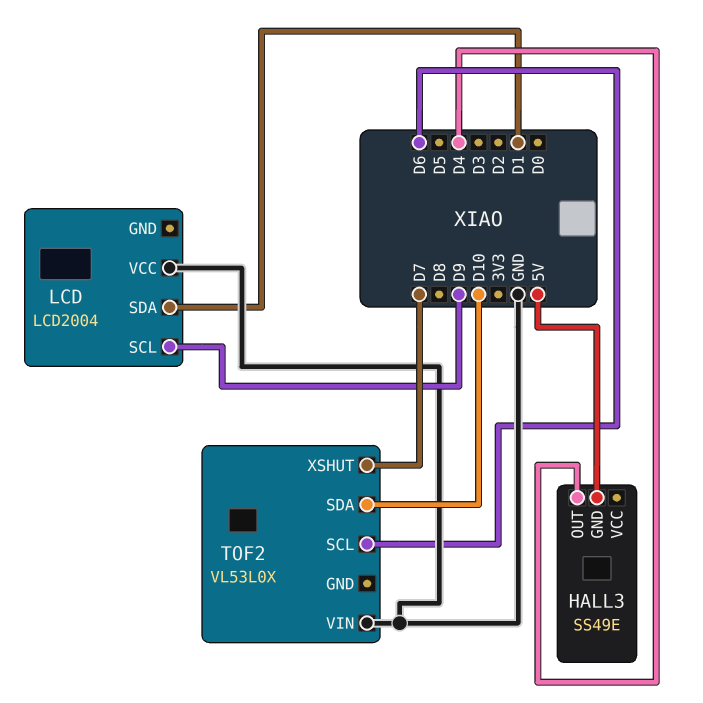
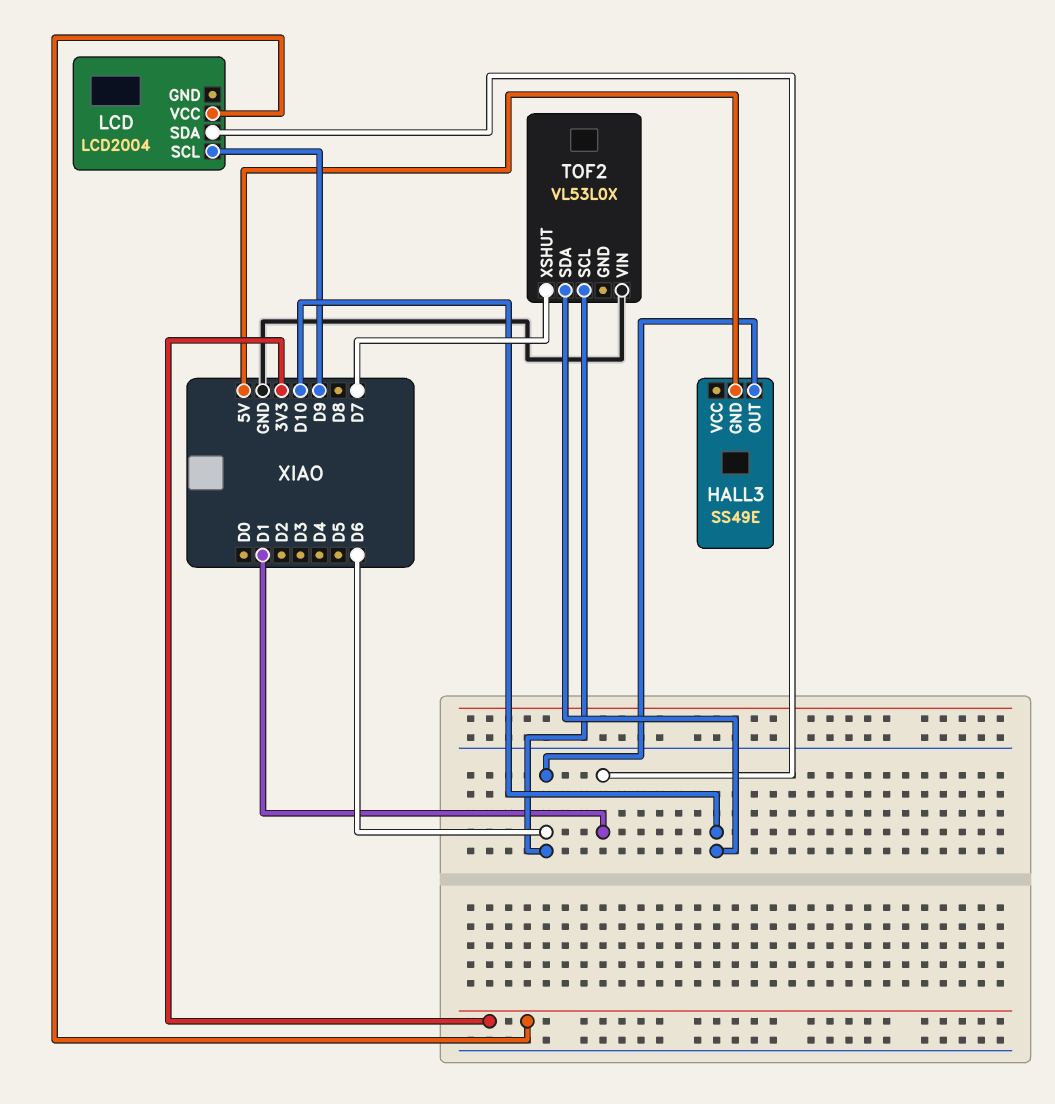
HALL3 pin OUT: D4 -> D6
LCD pin VCC: GND -> 3V3

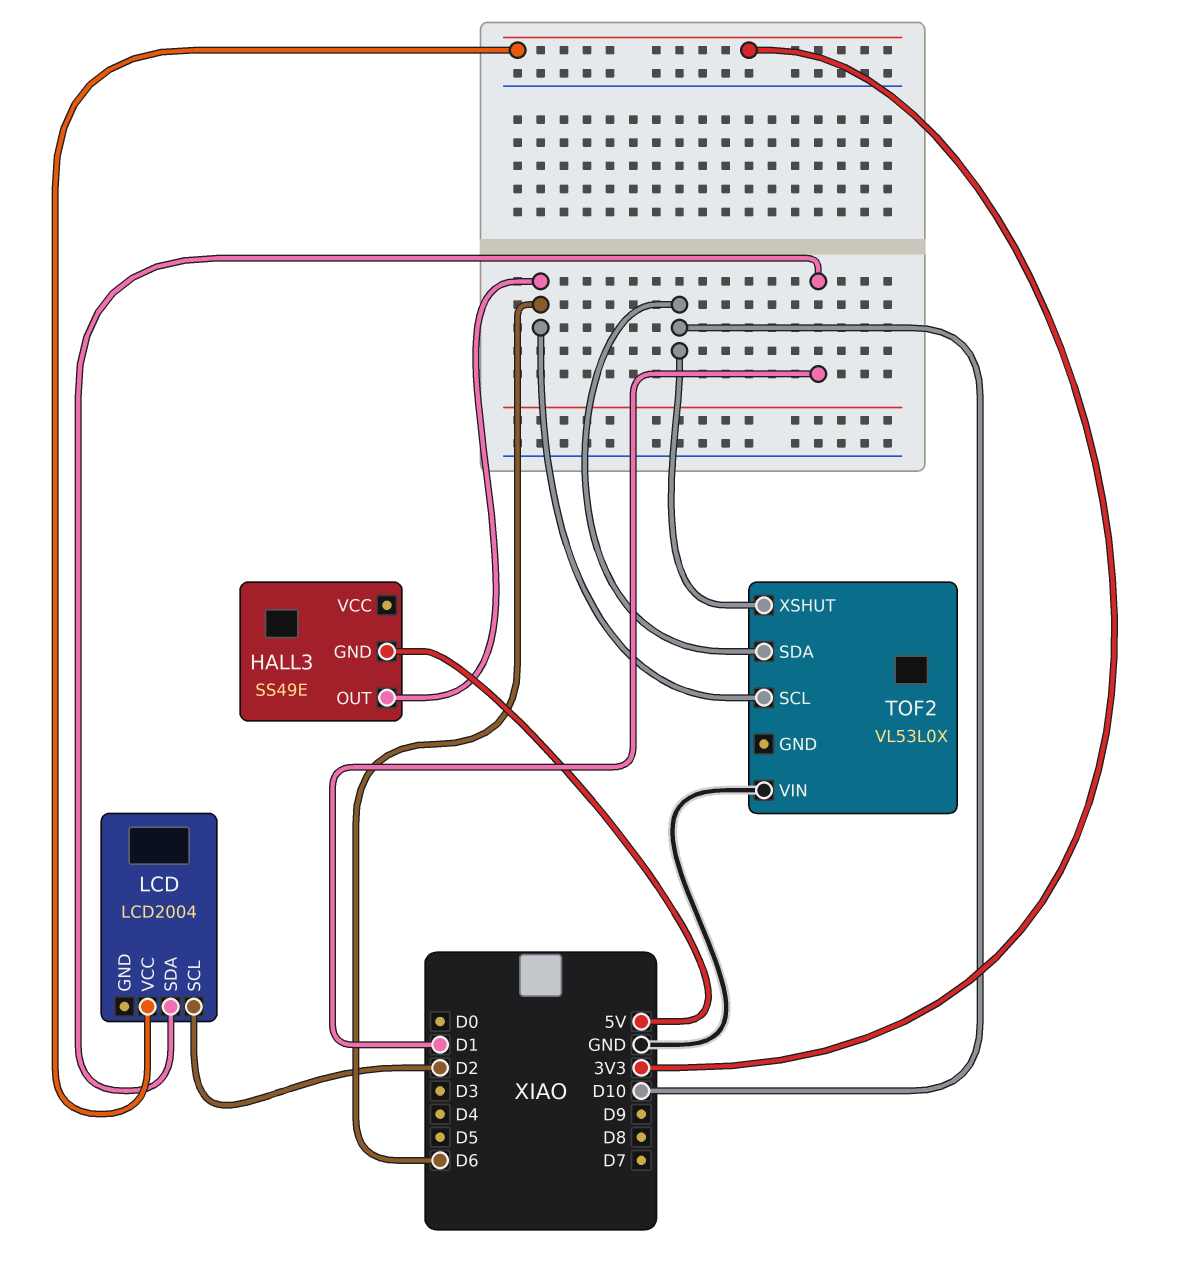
LCD pin SCL: D9 -> D2
TOF2 pin XSHUT: D7 -> D10

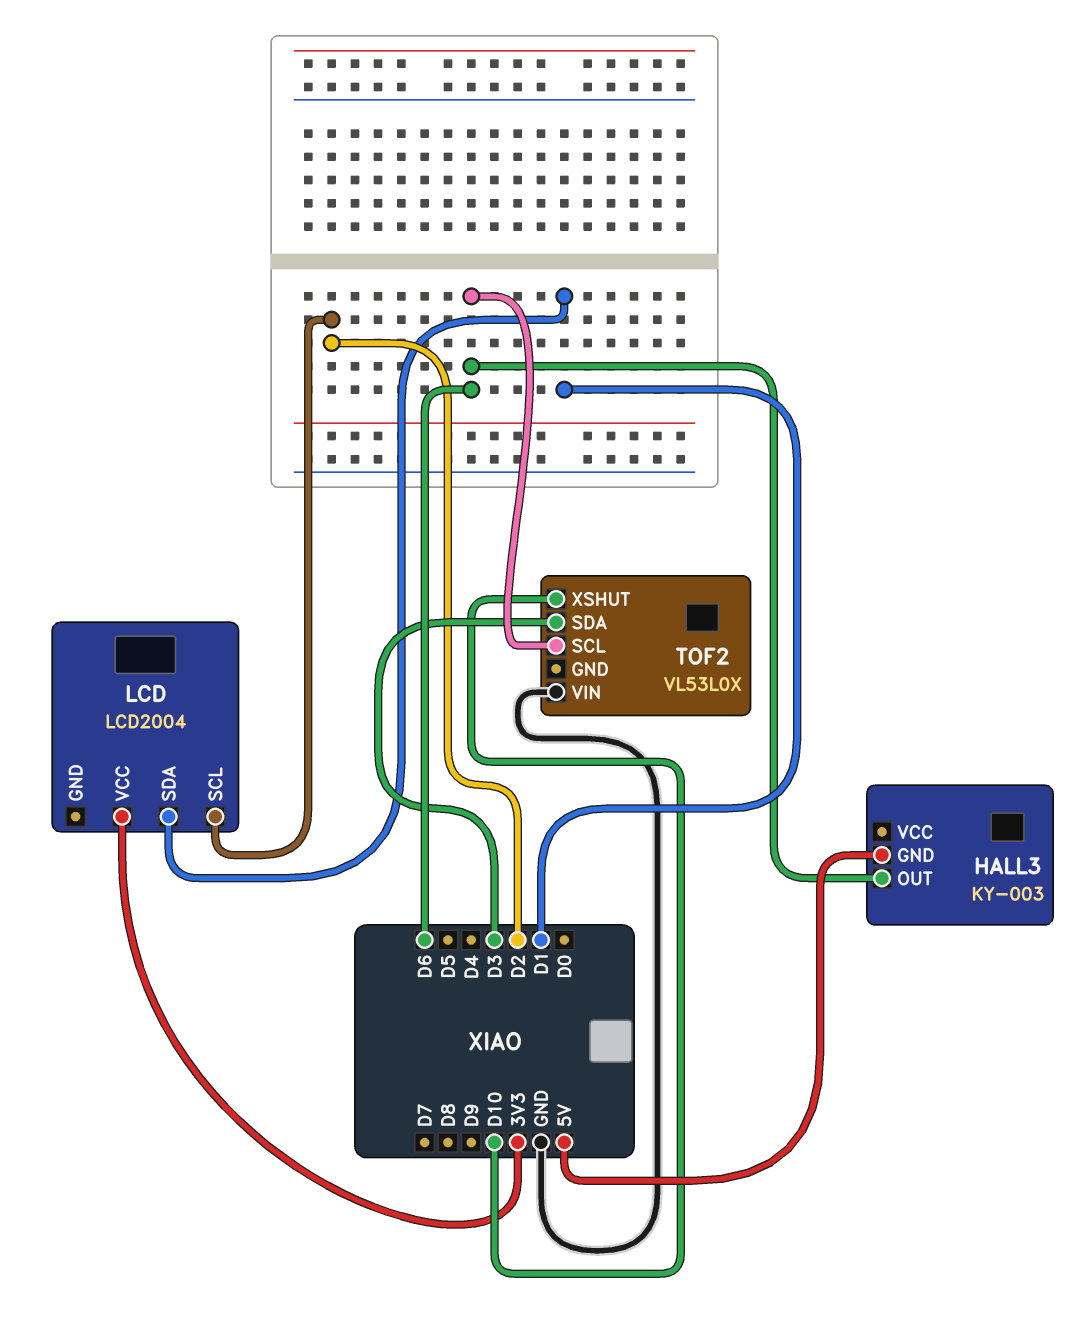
HALL3: SS49E -> KY-003
TOF2 pin SDA: D10 -> D3

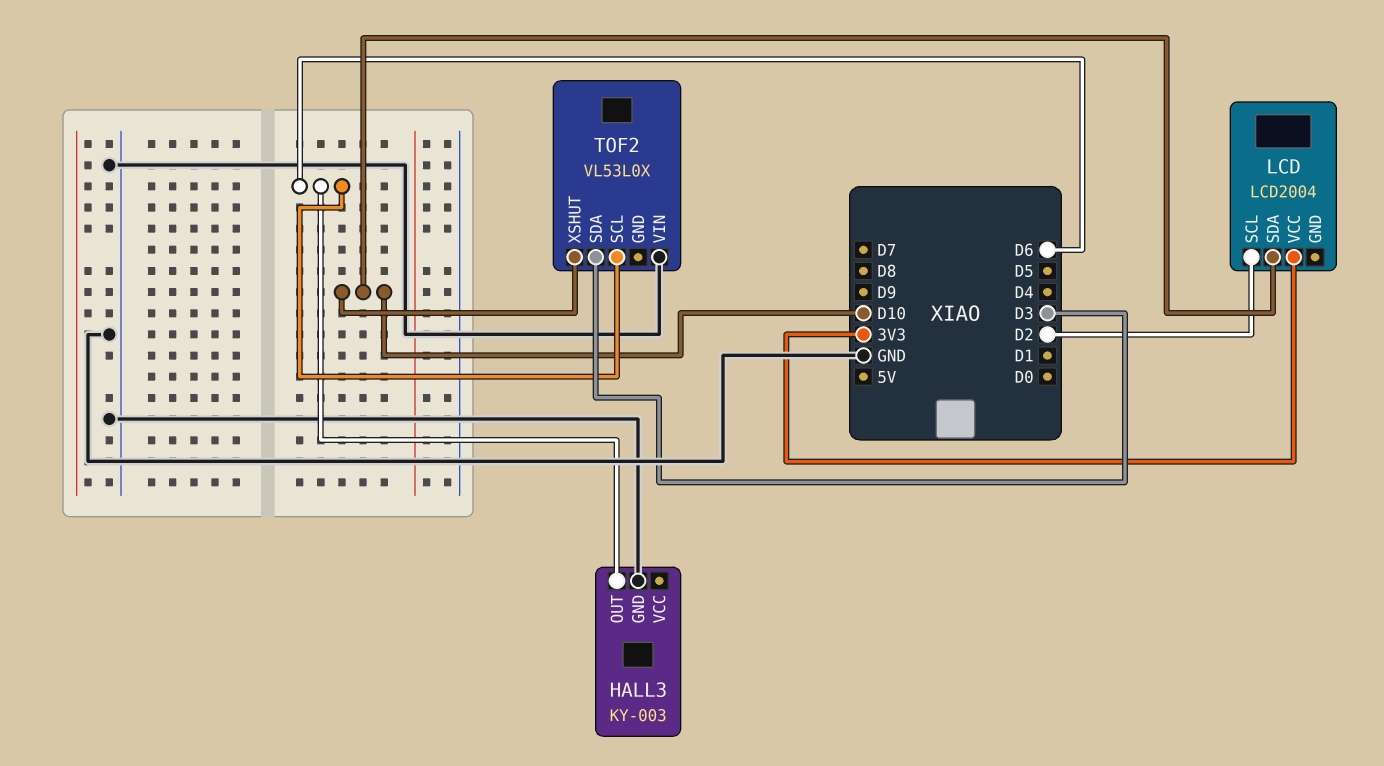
HALL3 pin GND: 5V -> GND
LCD pin SDA: D1 -> D10

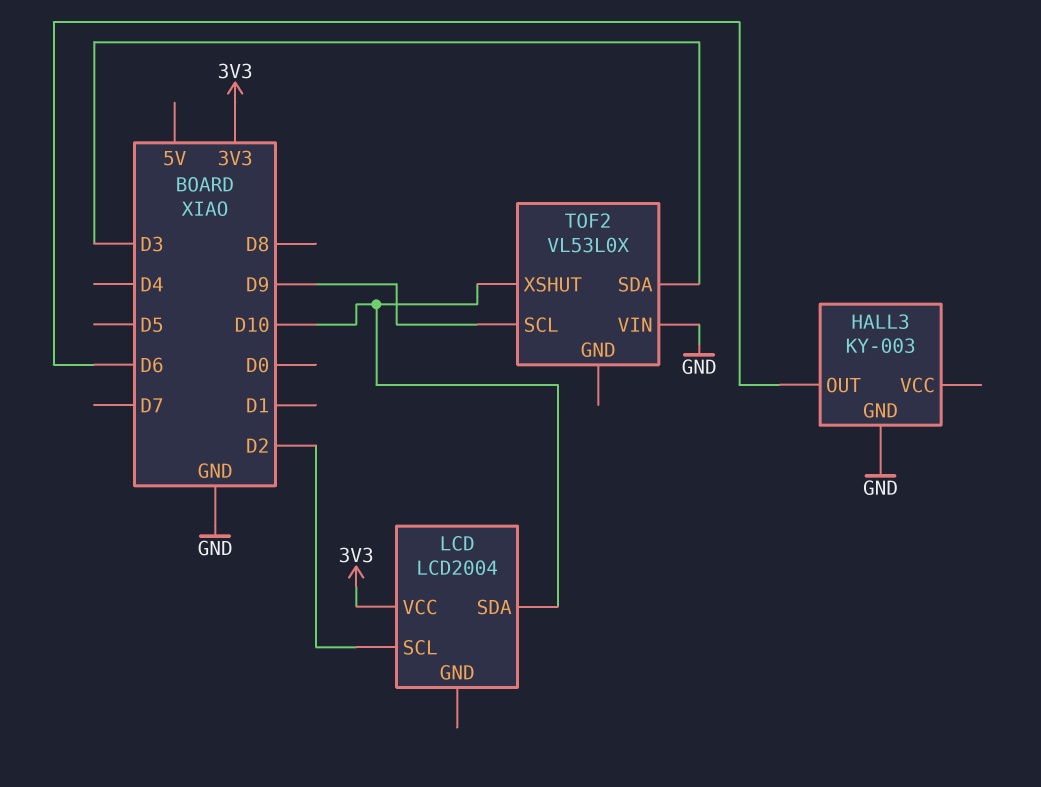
TOF2 pin SCL: D6 -> D9

